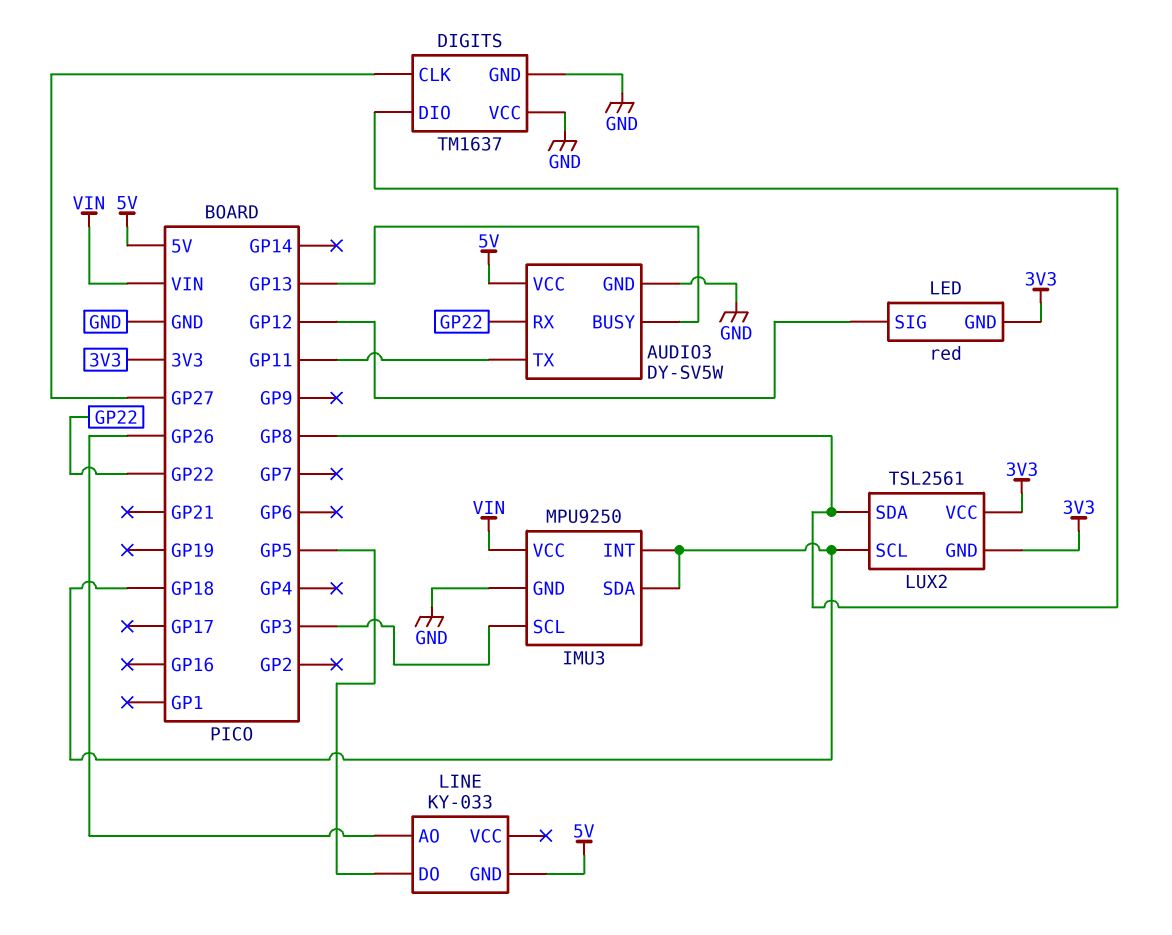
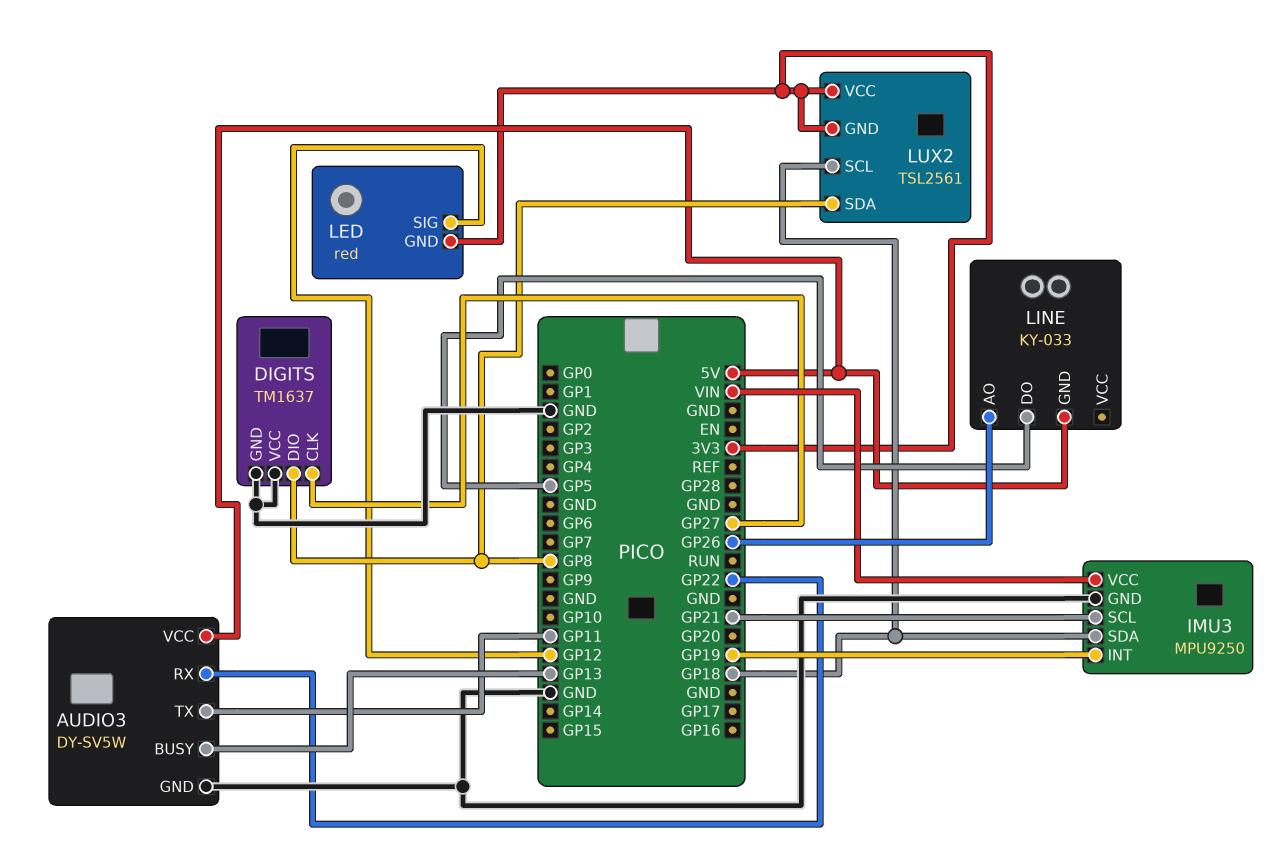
IMU3 pin INT: GP18 -> GP19
IMU3 pin SCL: GP3 -> GP21

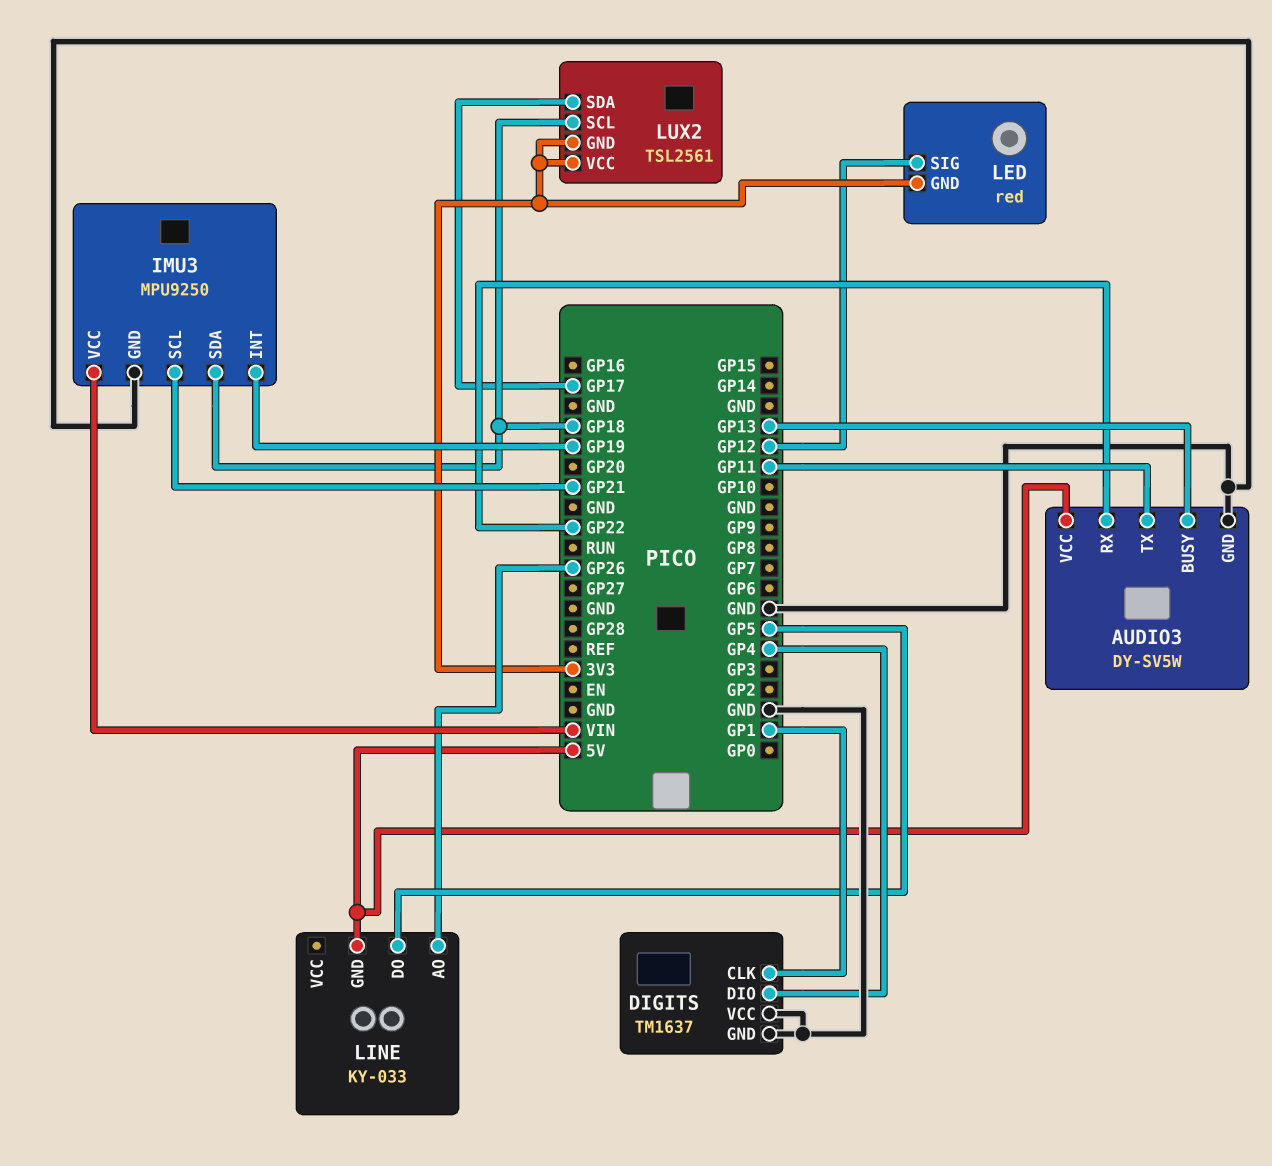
DIGITS pin CLK: GP27 -> GP1
DIGITS pin DIO: GP8 -> GP4
LUX2 pin SDA: GP8 -> GP17

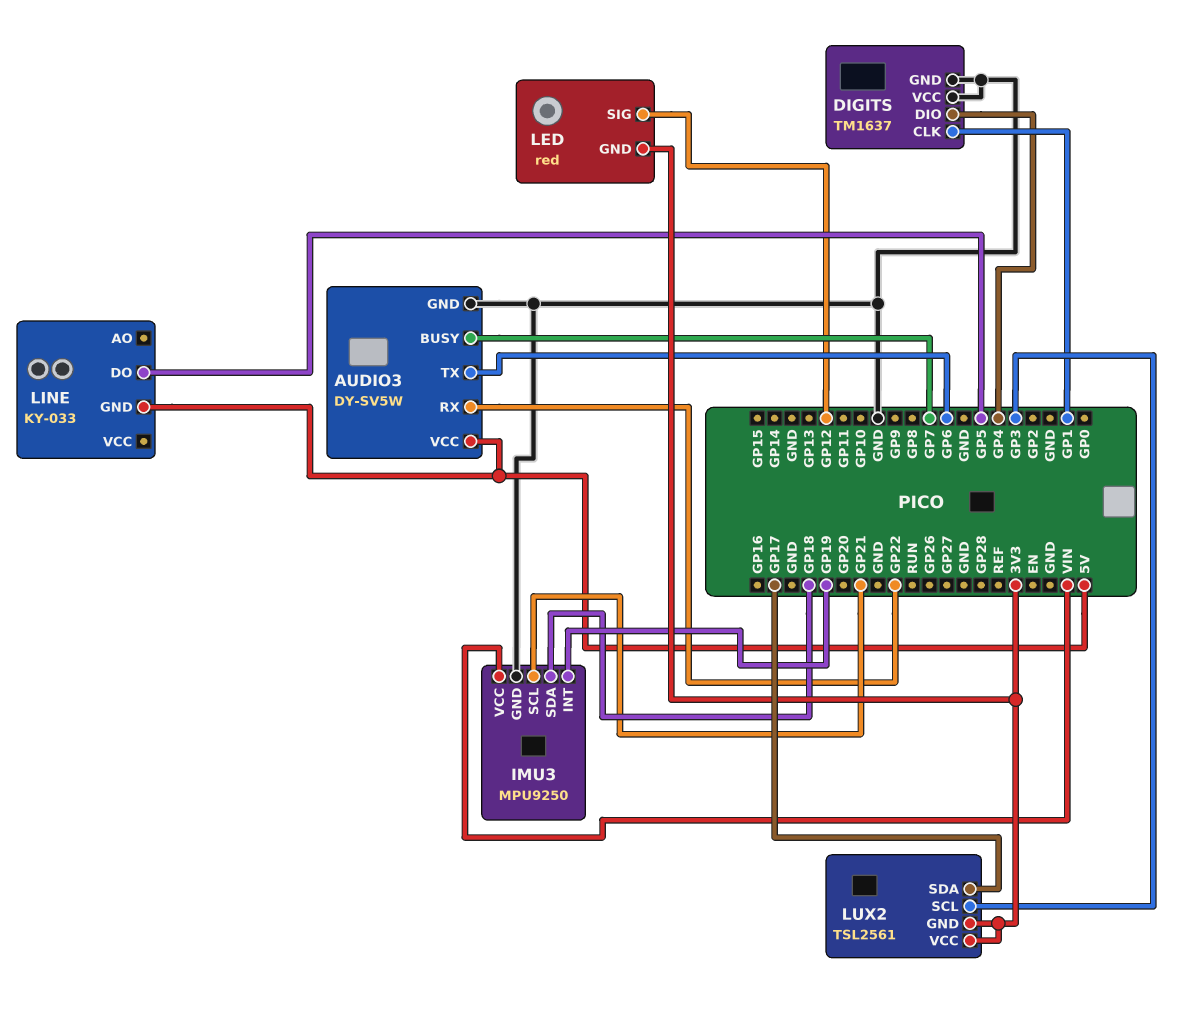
AUDIO3 pin BUSY: GP13 -> GP7
AUDIO3 pin TX: GP11 -> GP6
LINE pin AO: GP26 -> none
LUX2 pin SCL: GP18 -> GP3

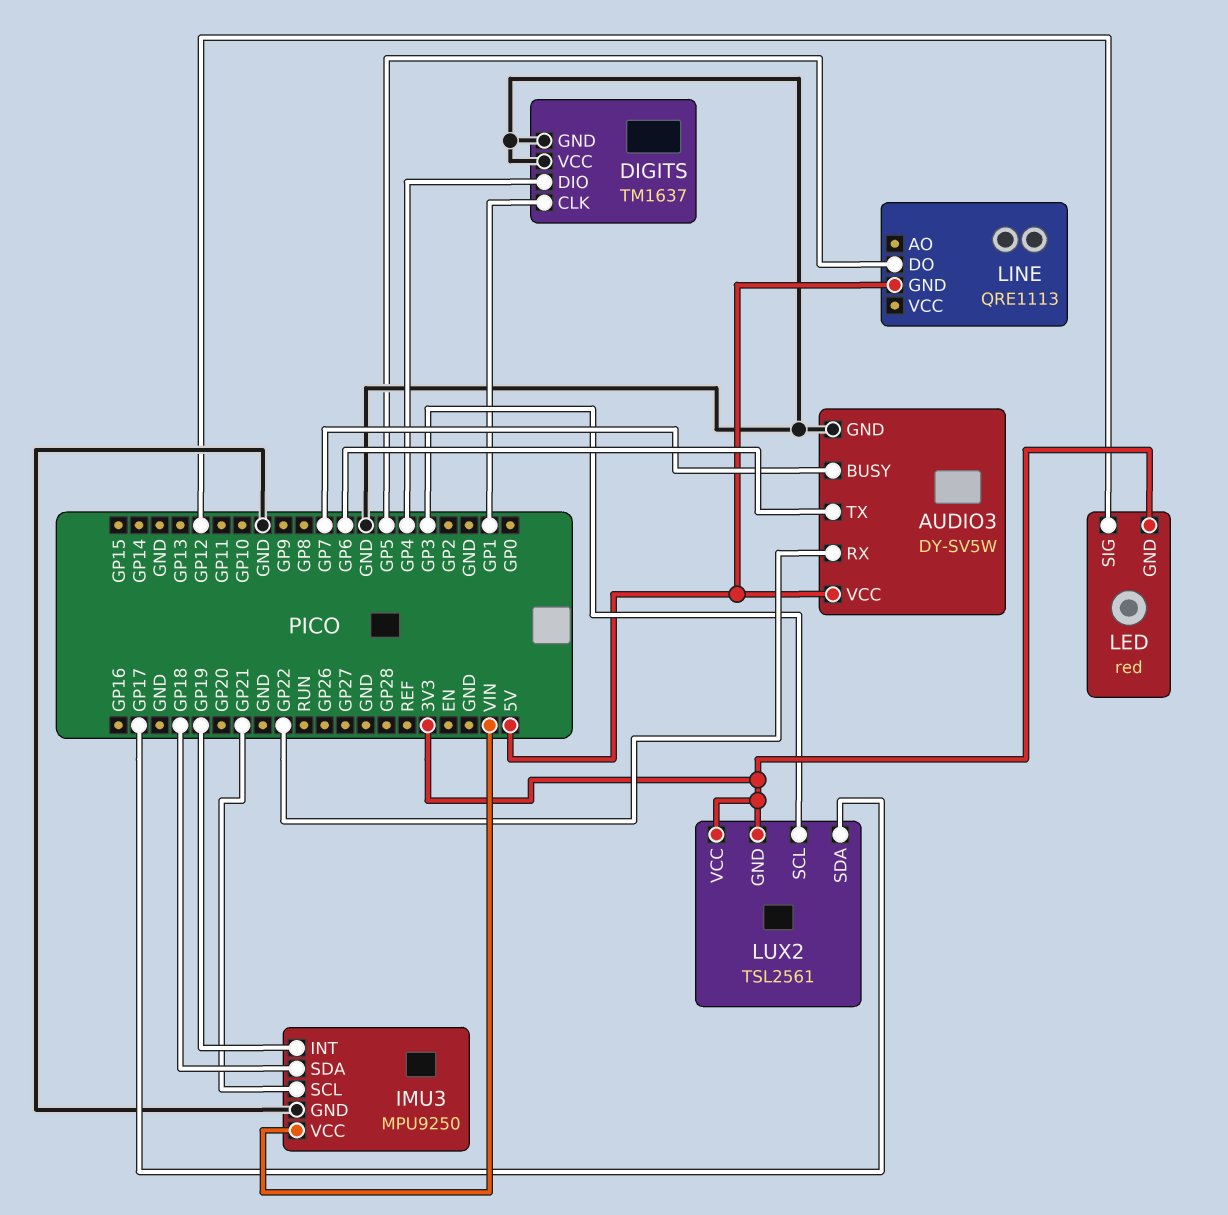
LINE: KY-033 -> QRE1113

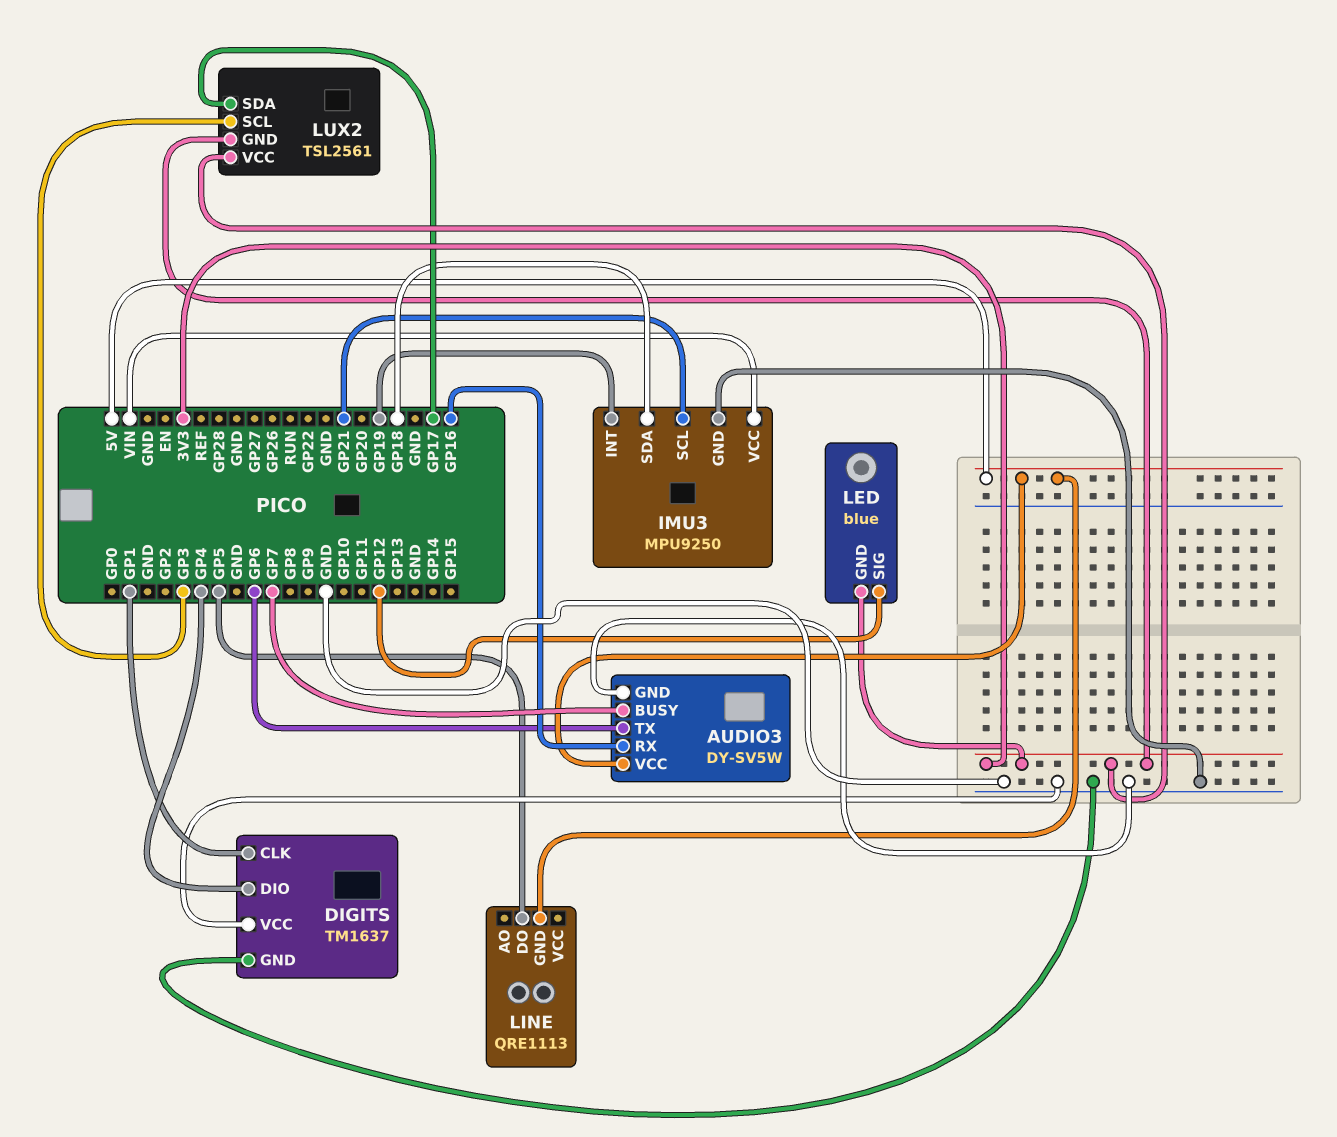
AUDIO3 pin RX: GP22 -> GP16
LED: red -> blue

